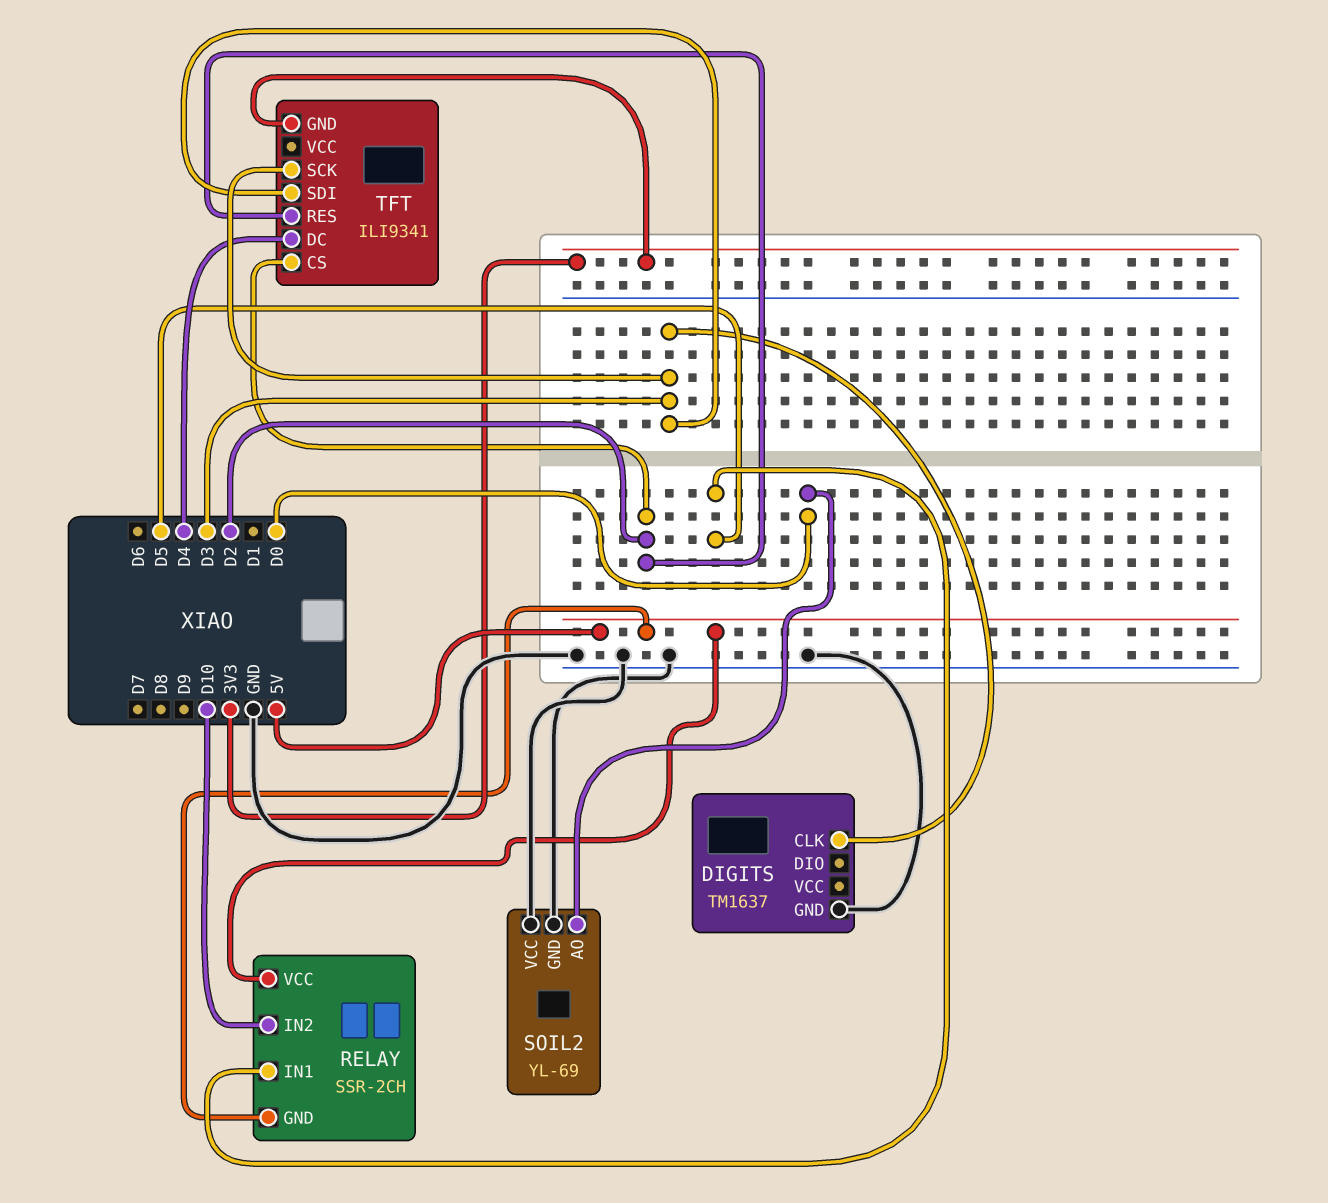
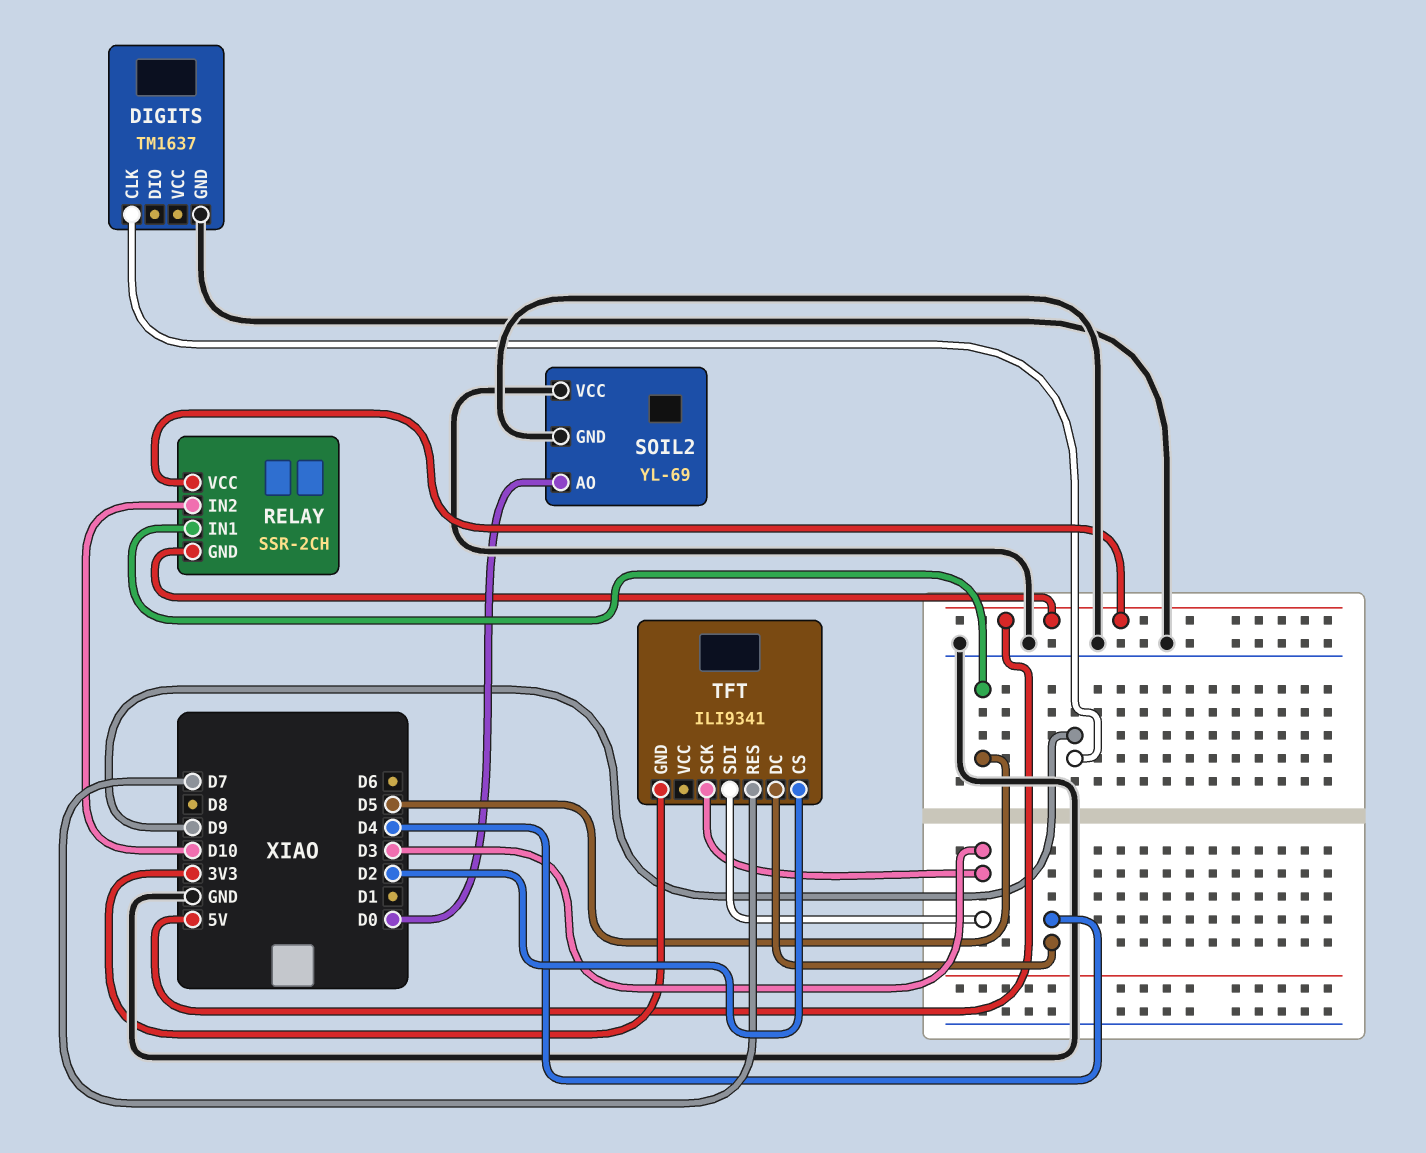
DIGITS pin CLK: D3 -> D9
TFT pin RES: D2 -> D7

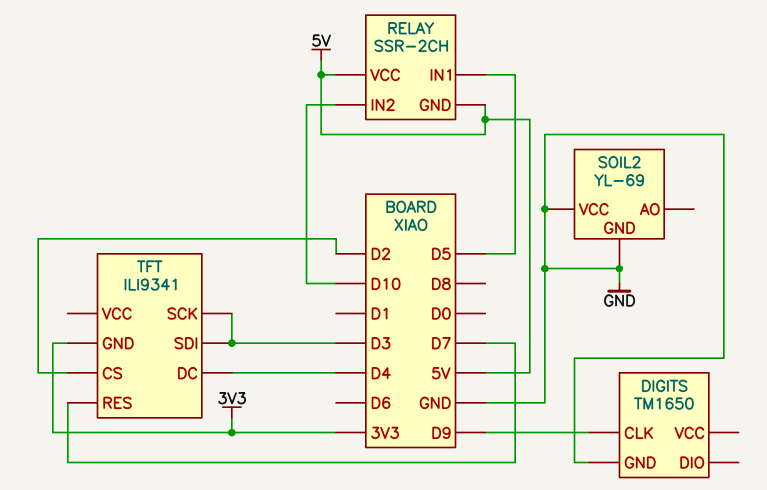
DIGITS: TM1637 -> TM1650
SOIL2 pin AO: D0 -> none

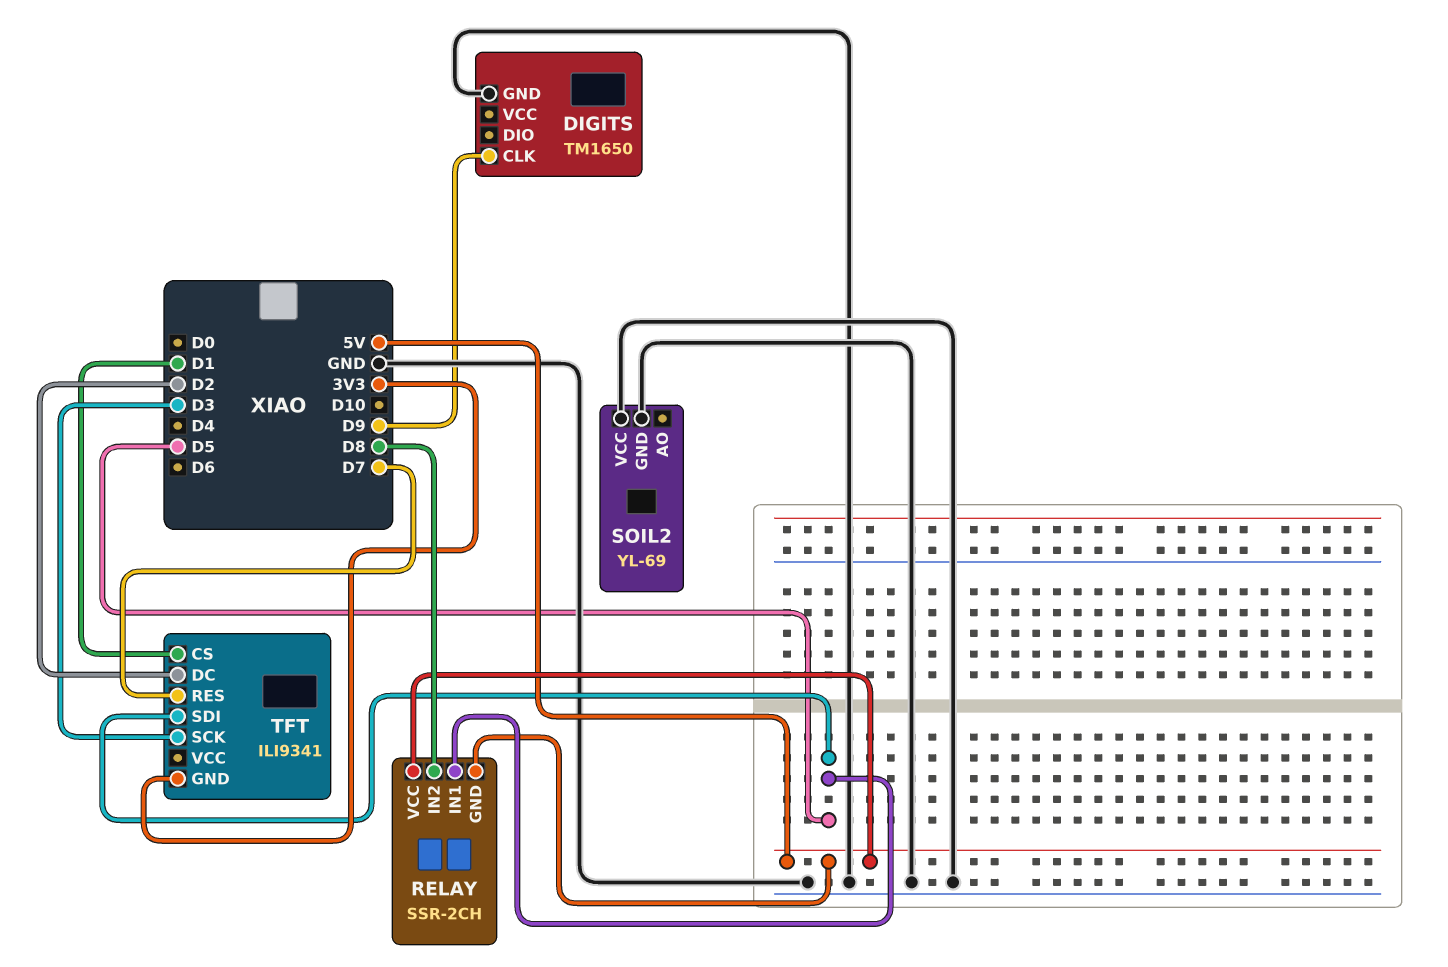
RELAY pin IN2: D10 -> D8
TFT pin CS: D2 -> D1
TFT pin DC: D4 -> D2
TFT pin SDI: D3 -> D5

